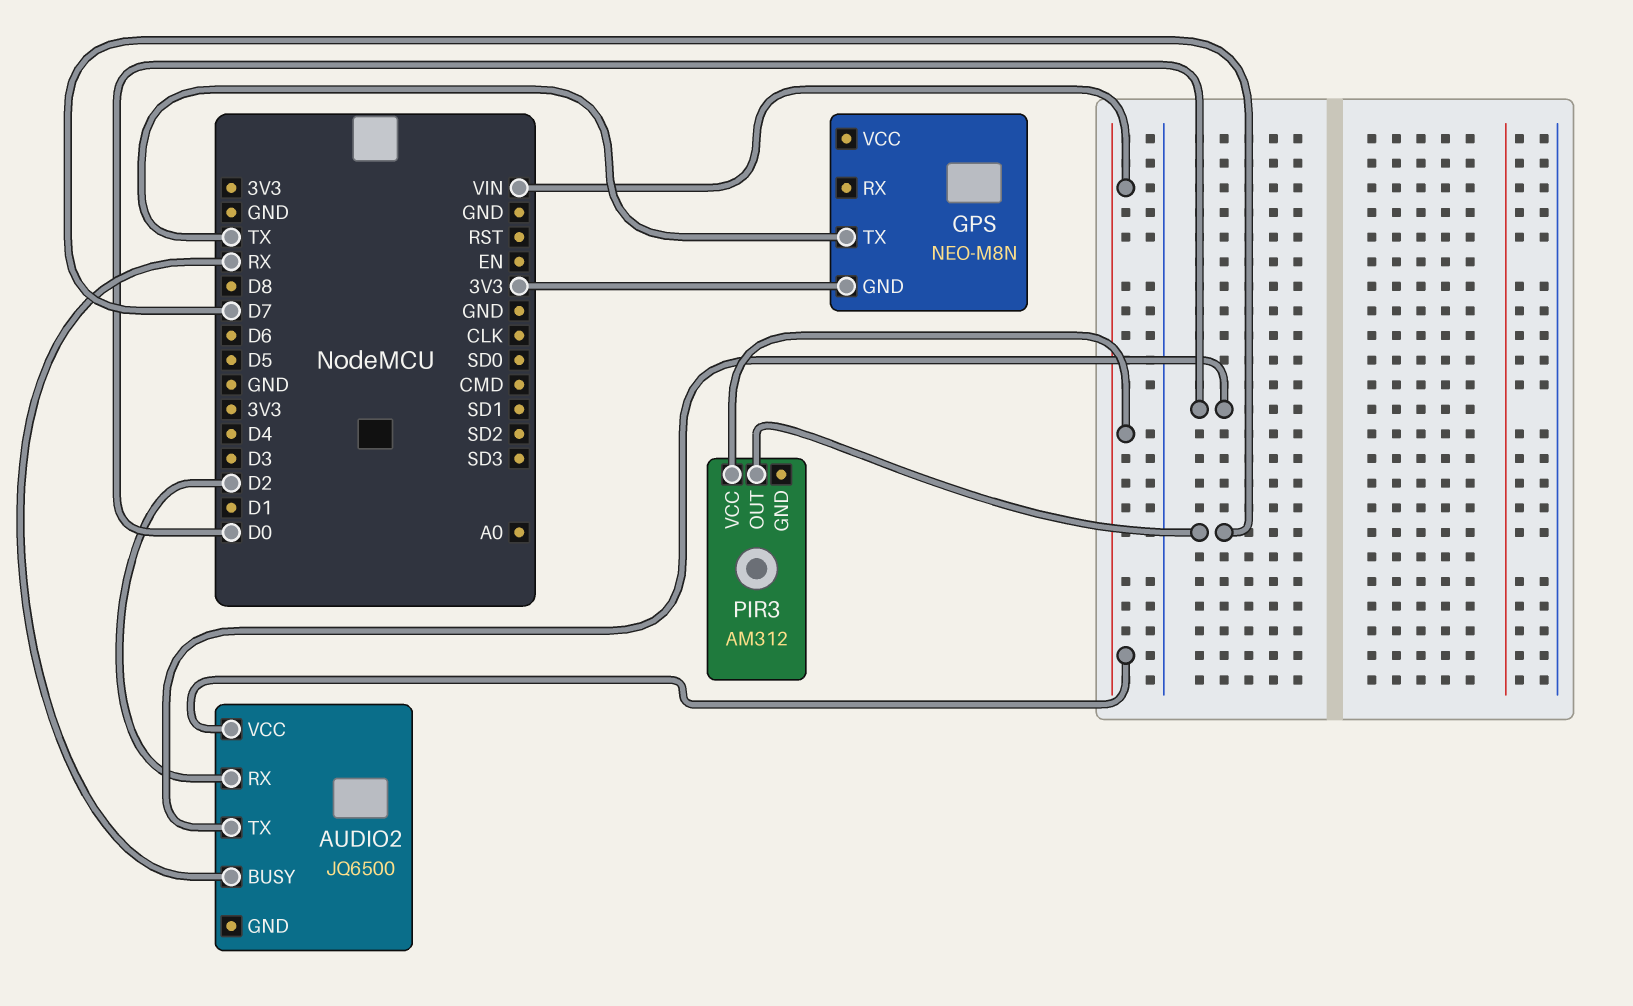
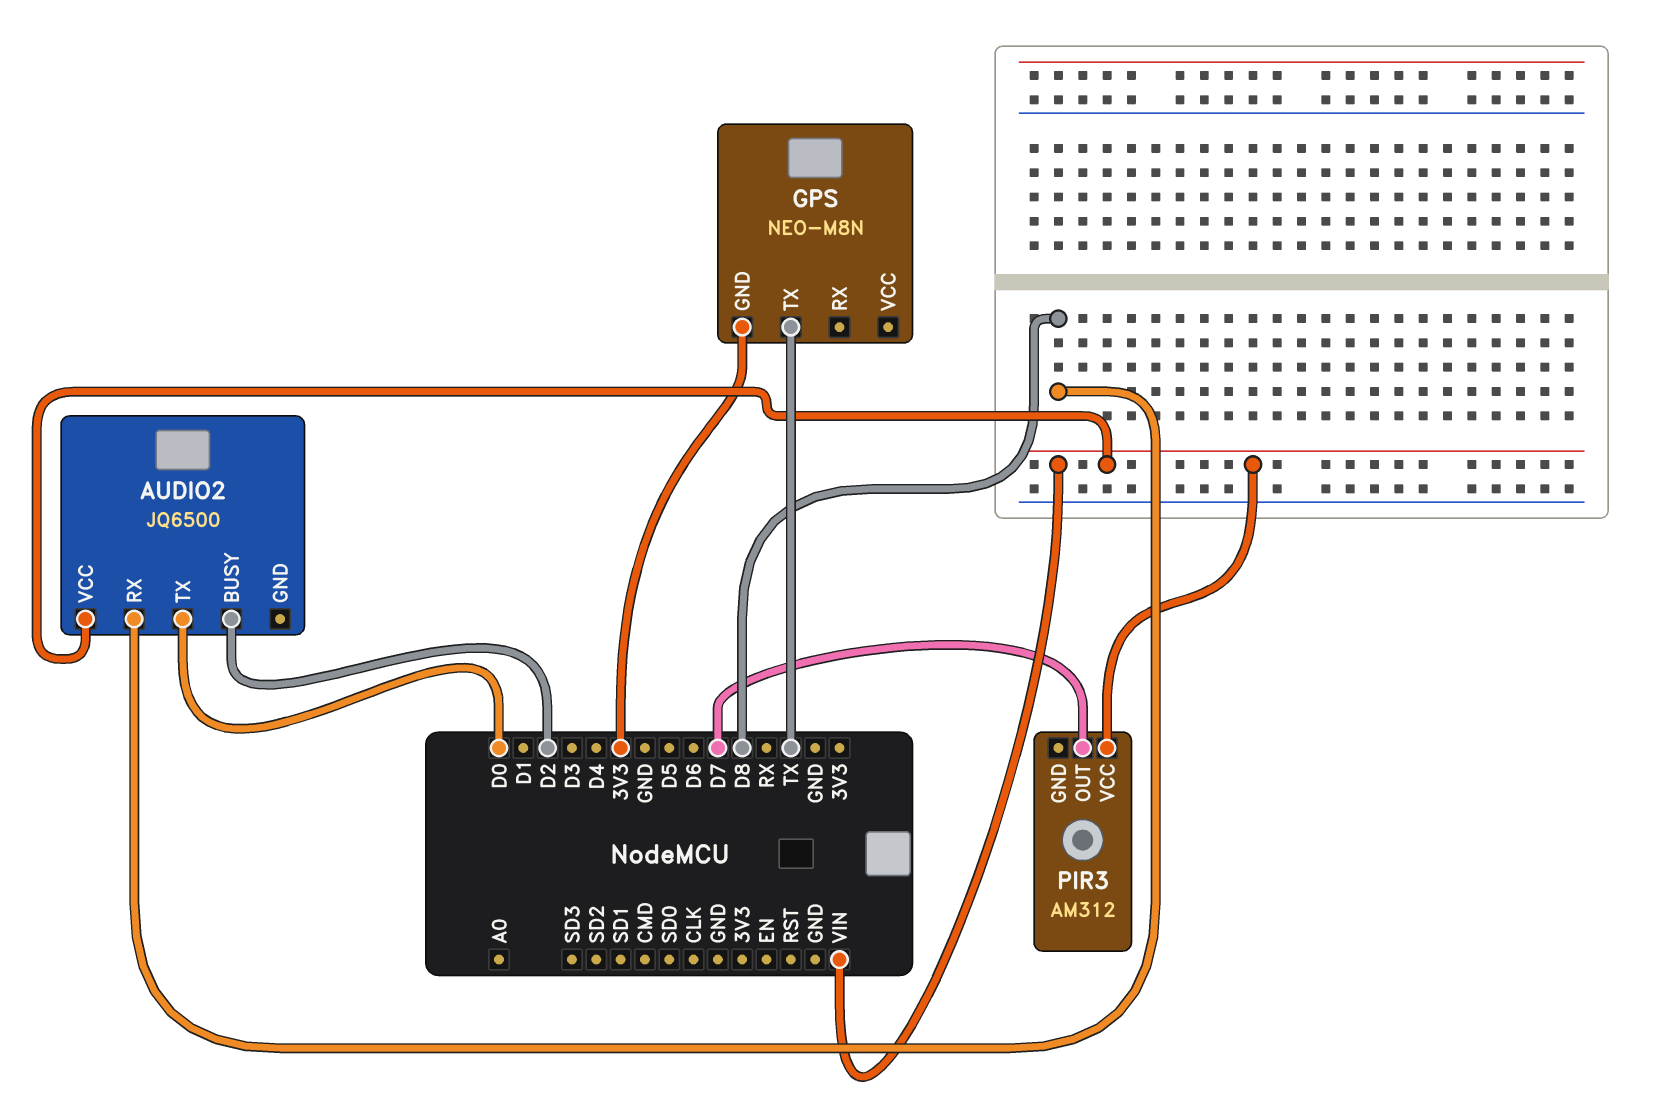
AUDIO2 pin BUSY: RX -> D2
AUDIO2 pin RX: D2 -> D8

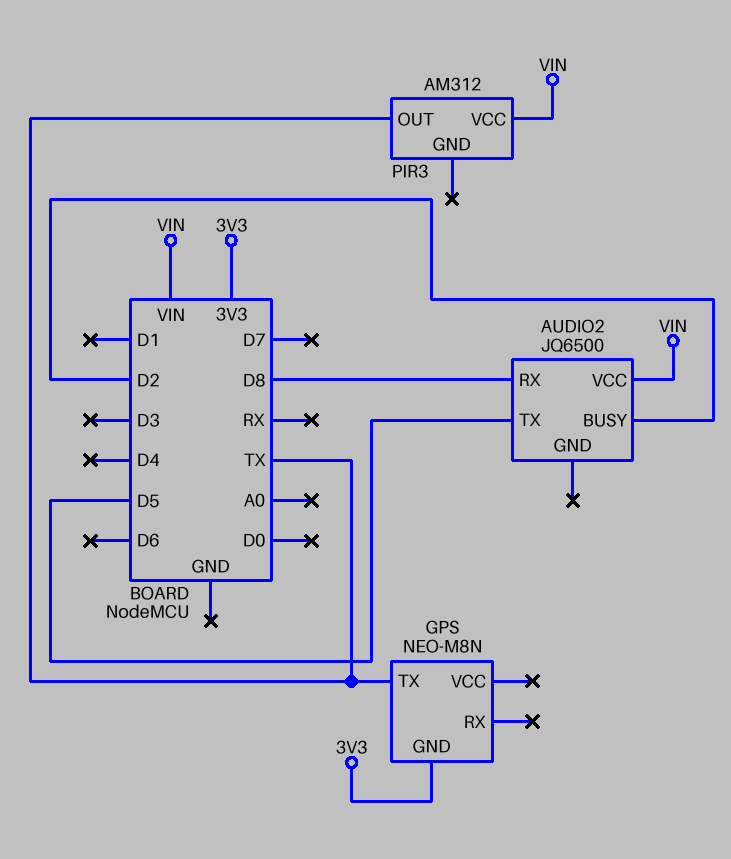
AUDIO2 pin TX: D0 -> D5
PIR3 pin OUT: D7 -> TX

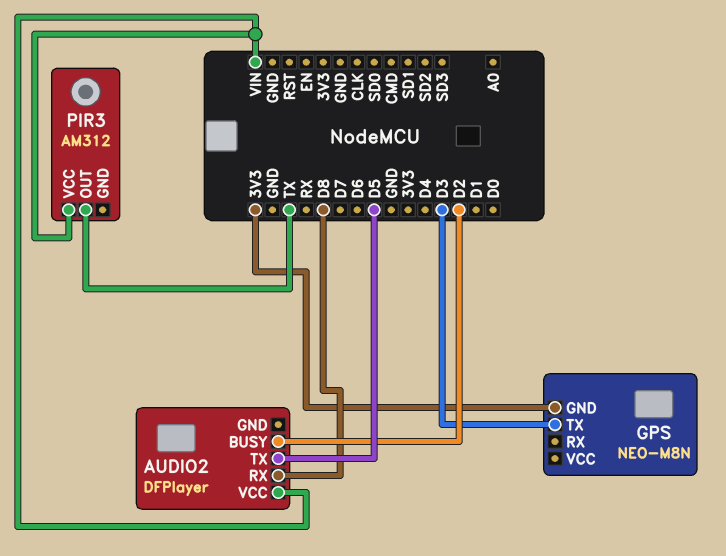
AUDIO2: JQ6500 -> DFPlayer
GPS pin TX: TX -> D3

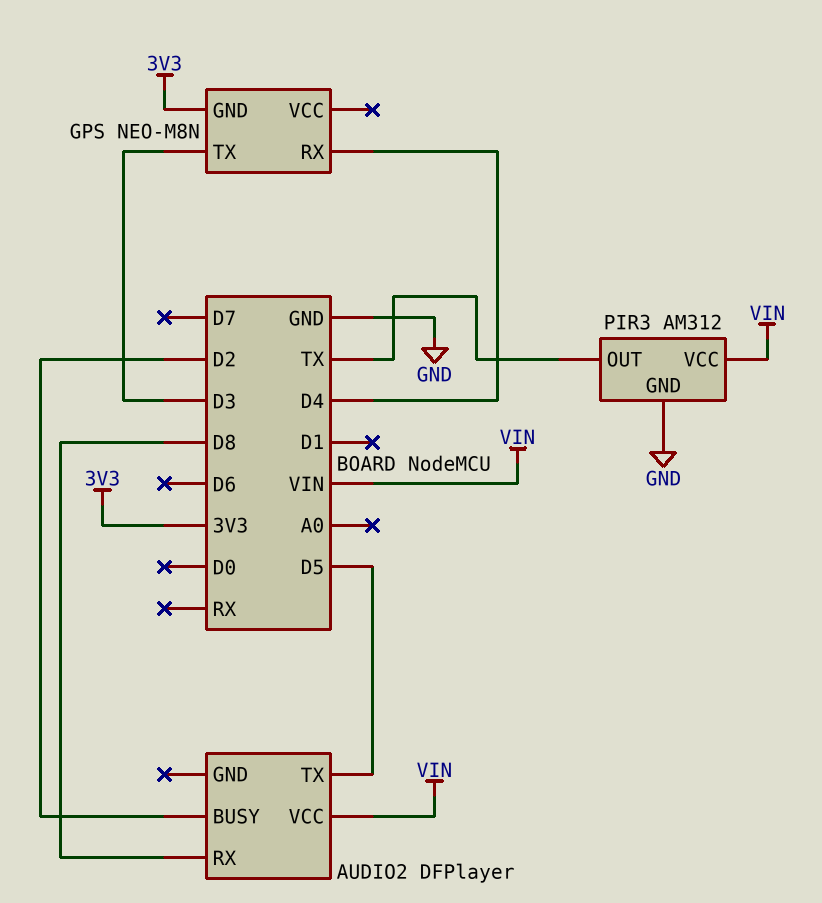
GPS pin RX: none -> D4
PIR3 pin GND: none -> GND

